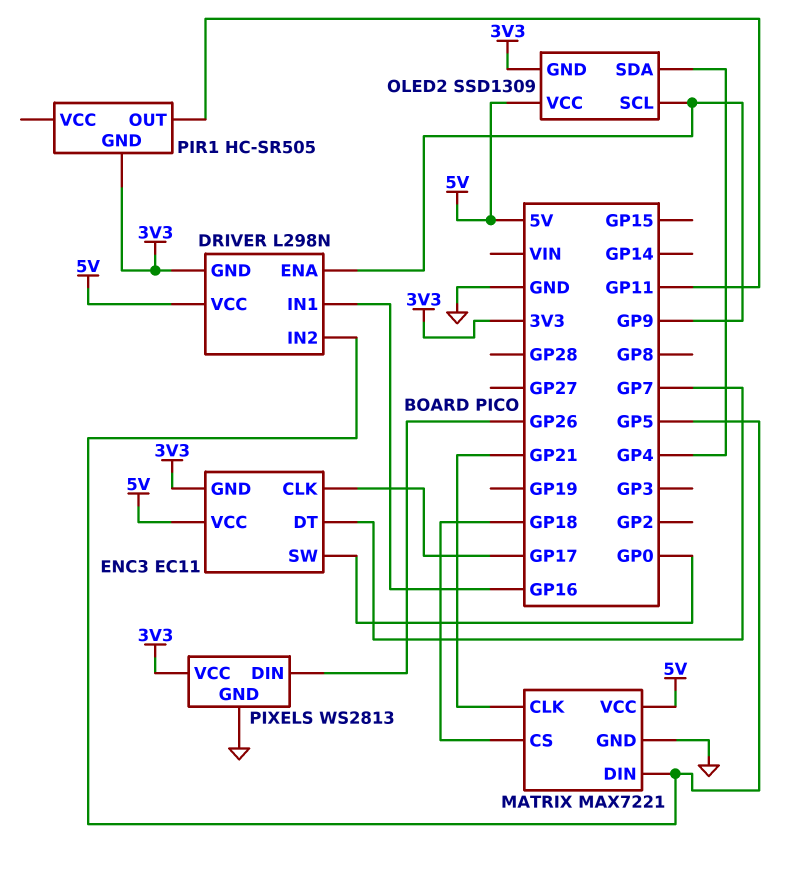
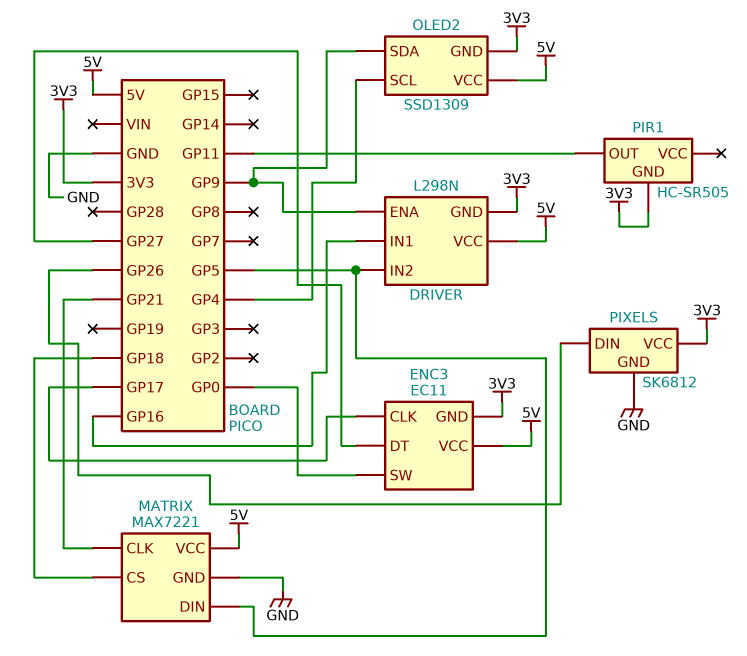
ENC3 pin DT: GP7 -> GP27
OLED2 pin SCL: GP9 -> GP4
OLED2 pin SDA: GP4 -> GP9
PIXELS: WS2813 -> SK6812

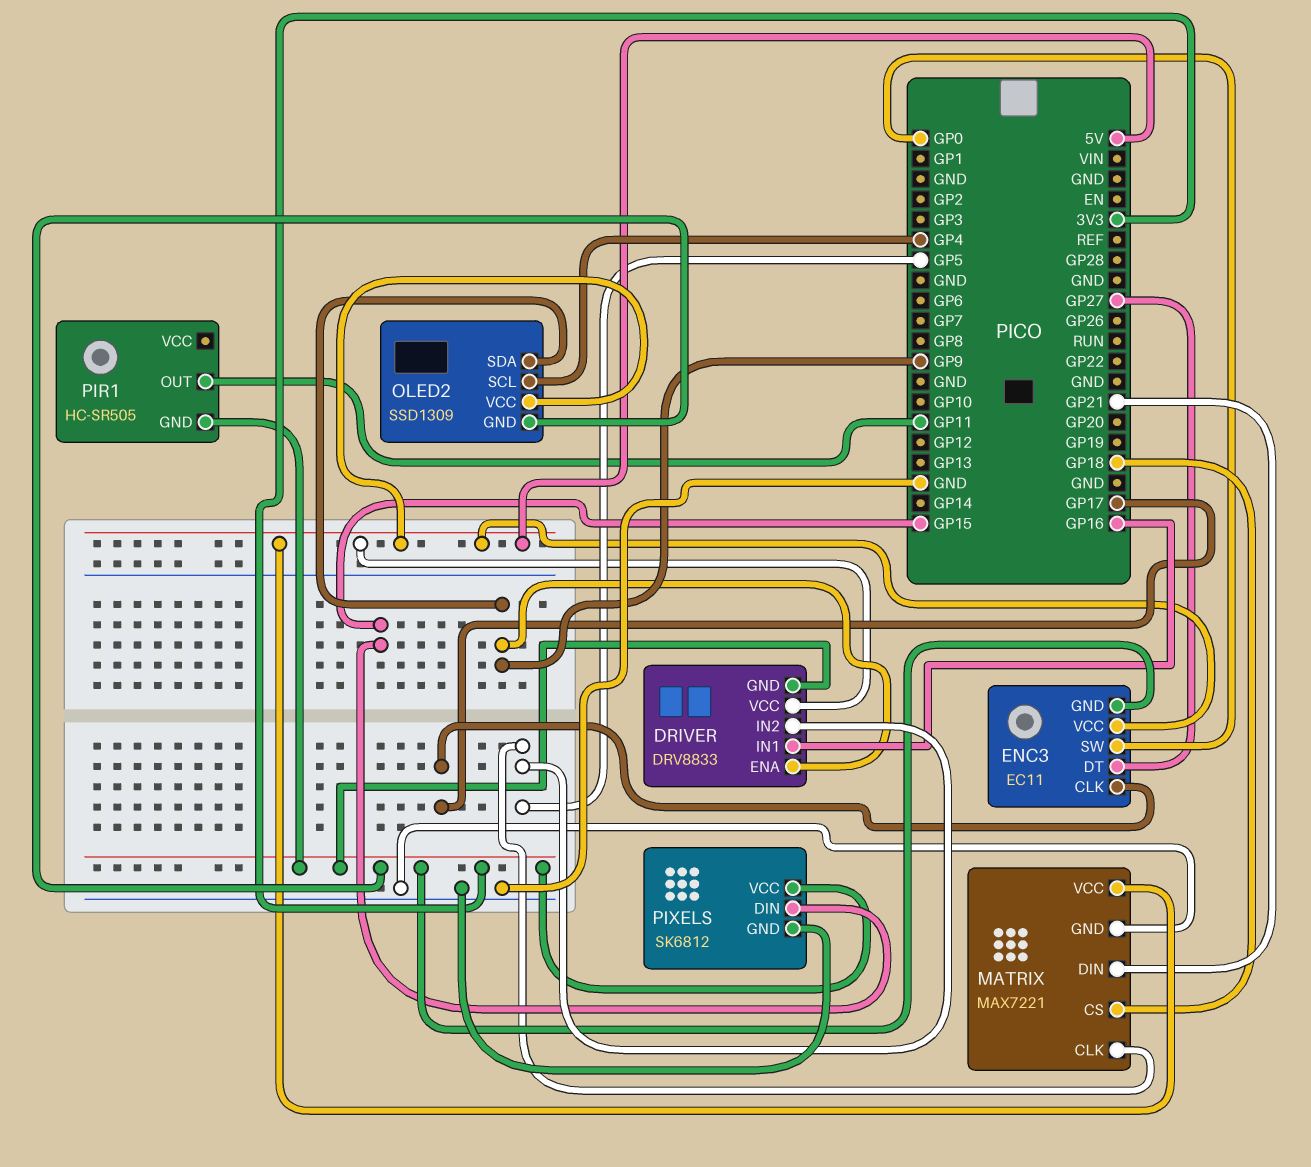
DRIVER: L298N -> DRV8833
MATRIX pin CLK: GP21 -> GP5
MATRIX pin DIN: GP5 -> GP21
PIXELS pin DIN: GP26 -> GP15

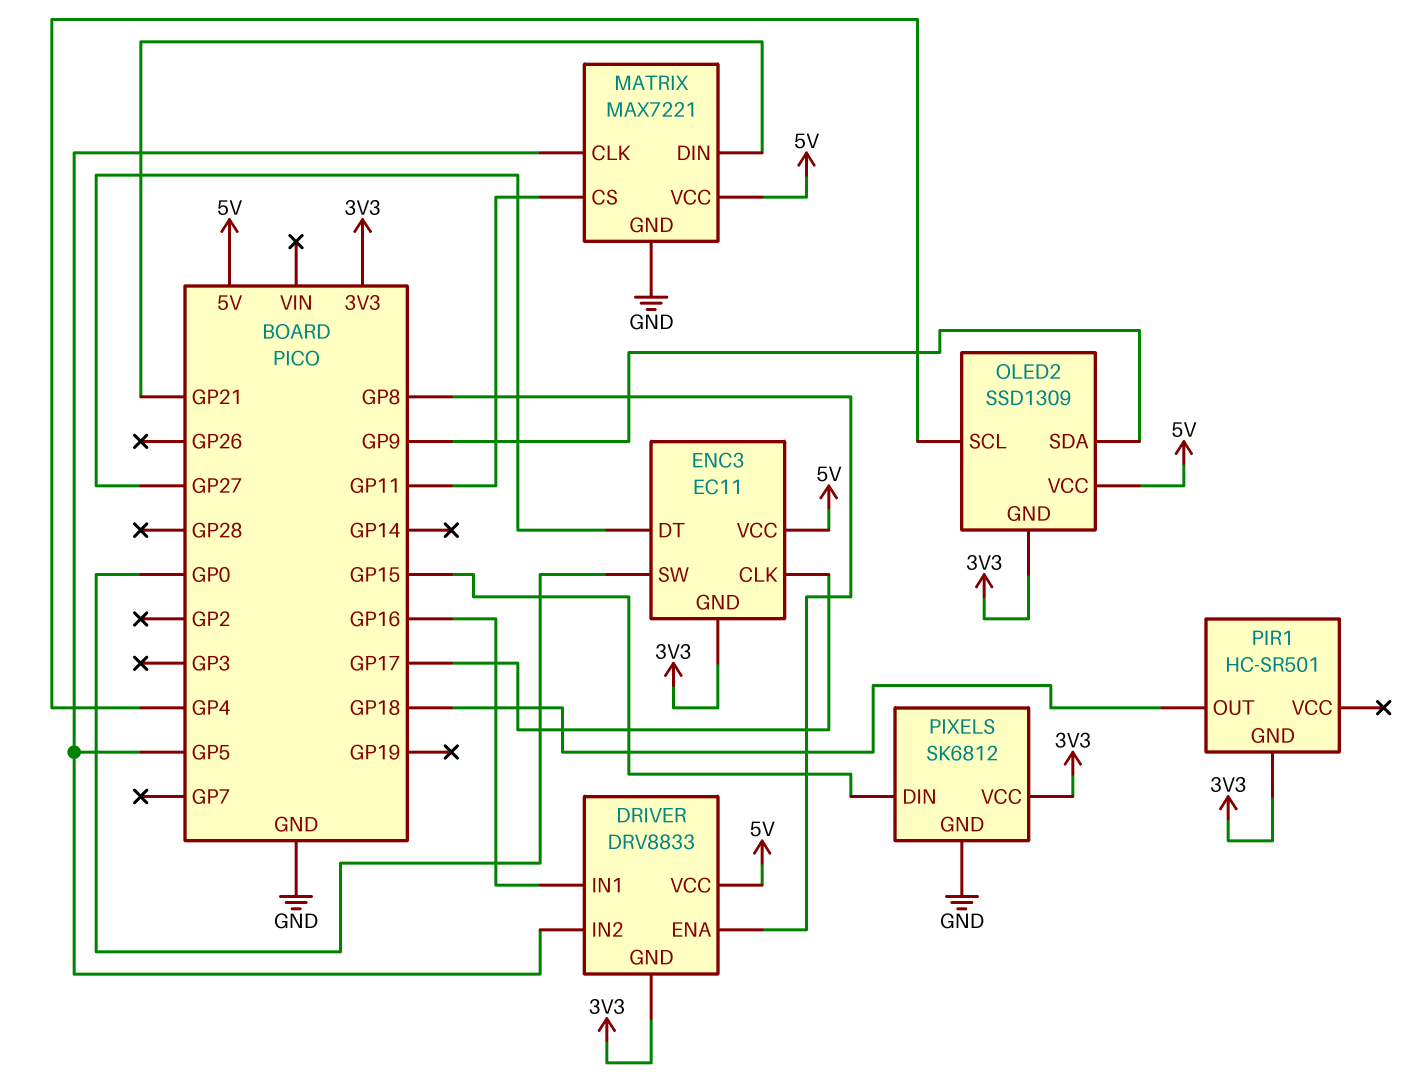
DRIVER pin ENA: GP9 -> GP8
MATRIX pin CS: GP18 -> GP11
PIR1: HC-SR505 -> HC-SR501
PIR1 pin OUT: GP11 -> GP18

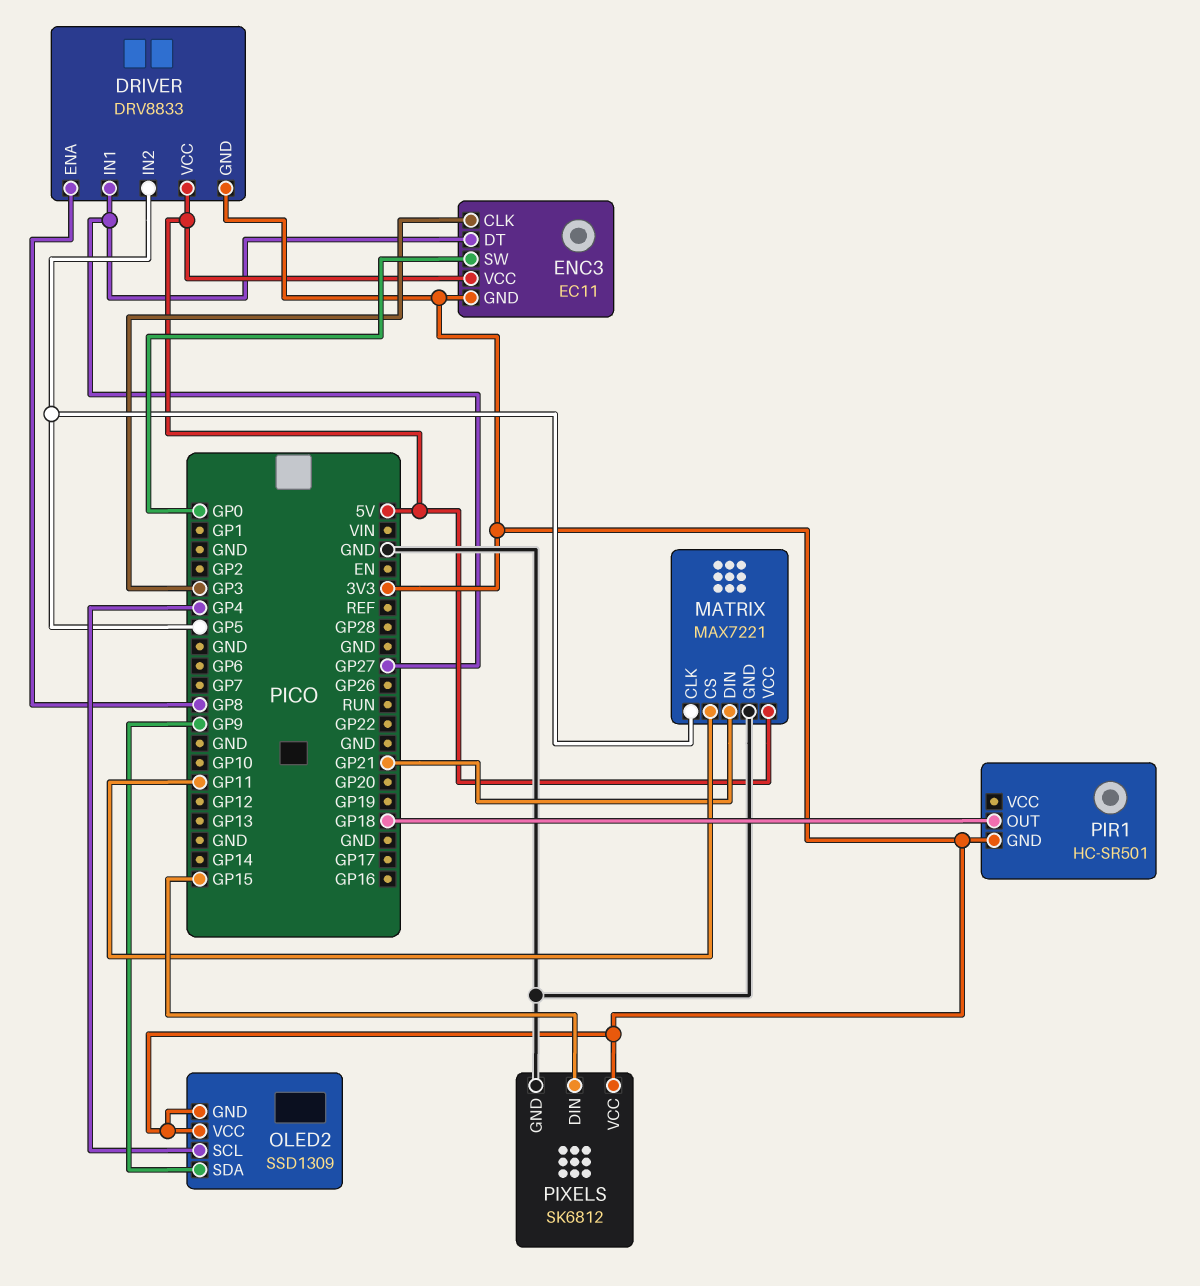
DRIVER pin IN1: GP16 -> GP27
ENC3 pin CLK: GP17 -> GP3
OLED2 pin VCC: 5V -> 3V3

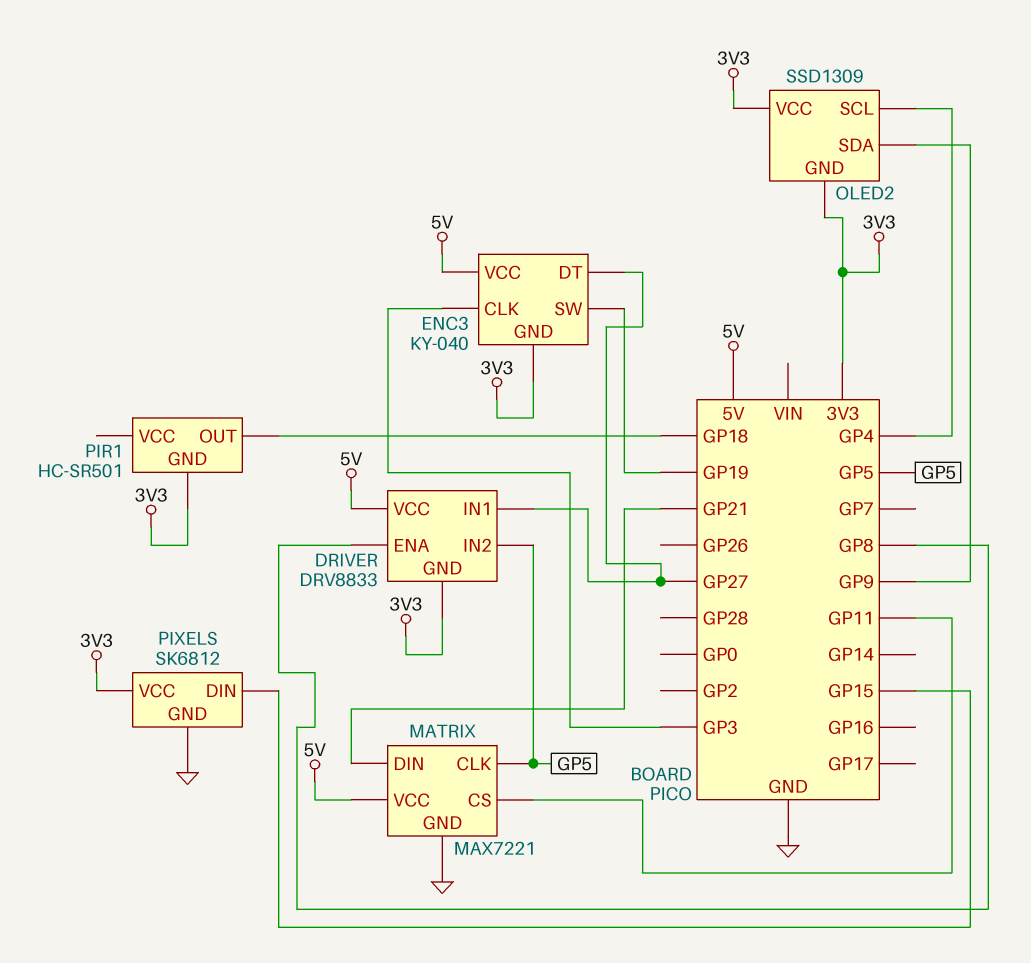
ENC3: EC11 -> KY-040
ENC3 pin SW: GP0 -> GP19

